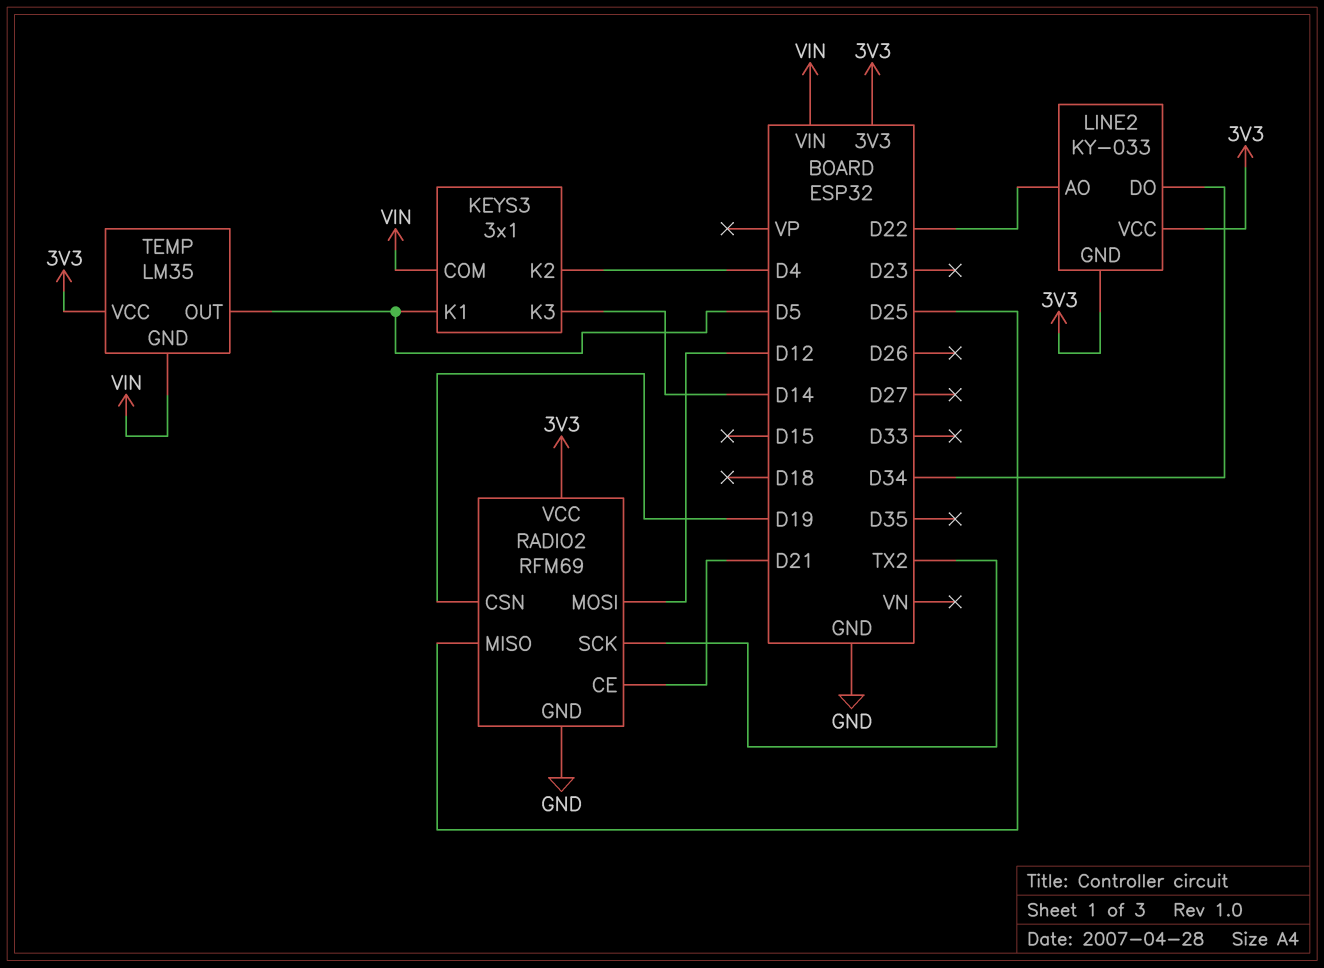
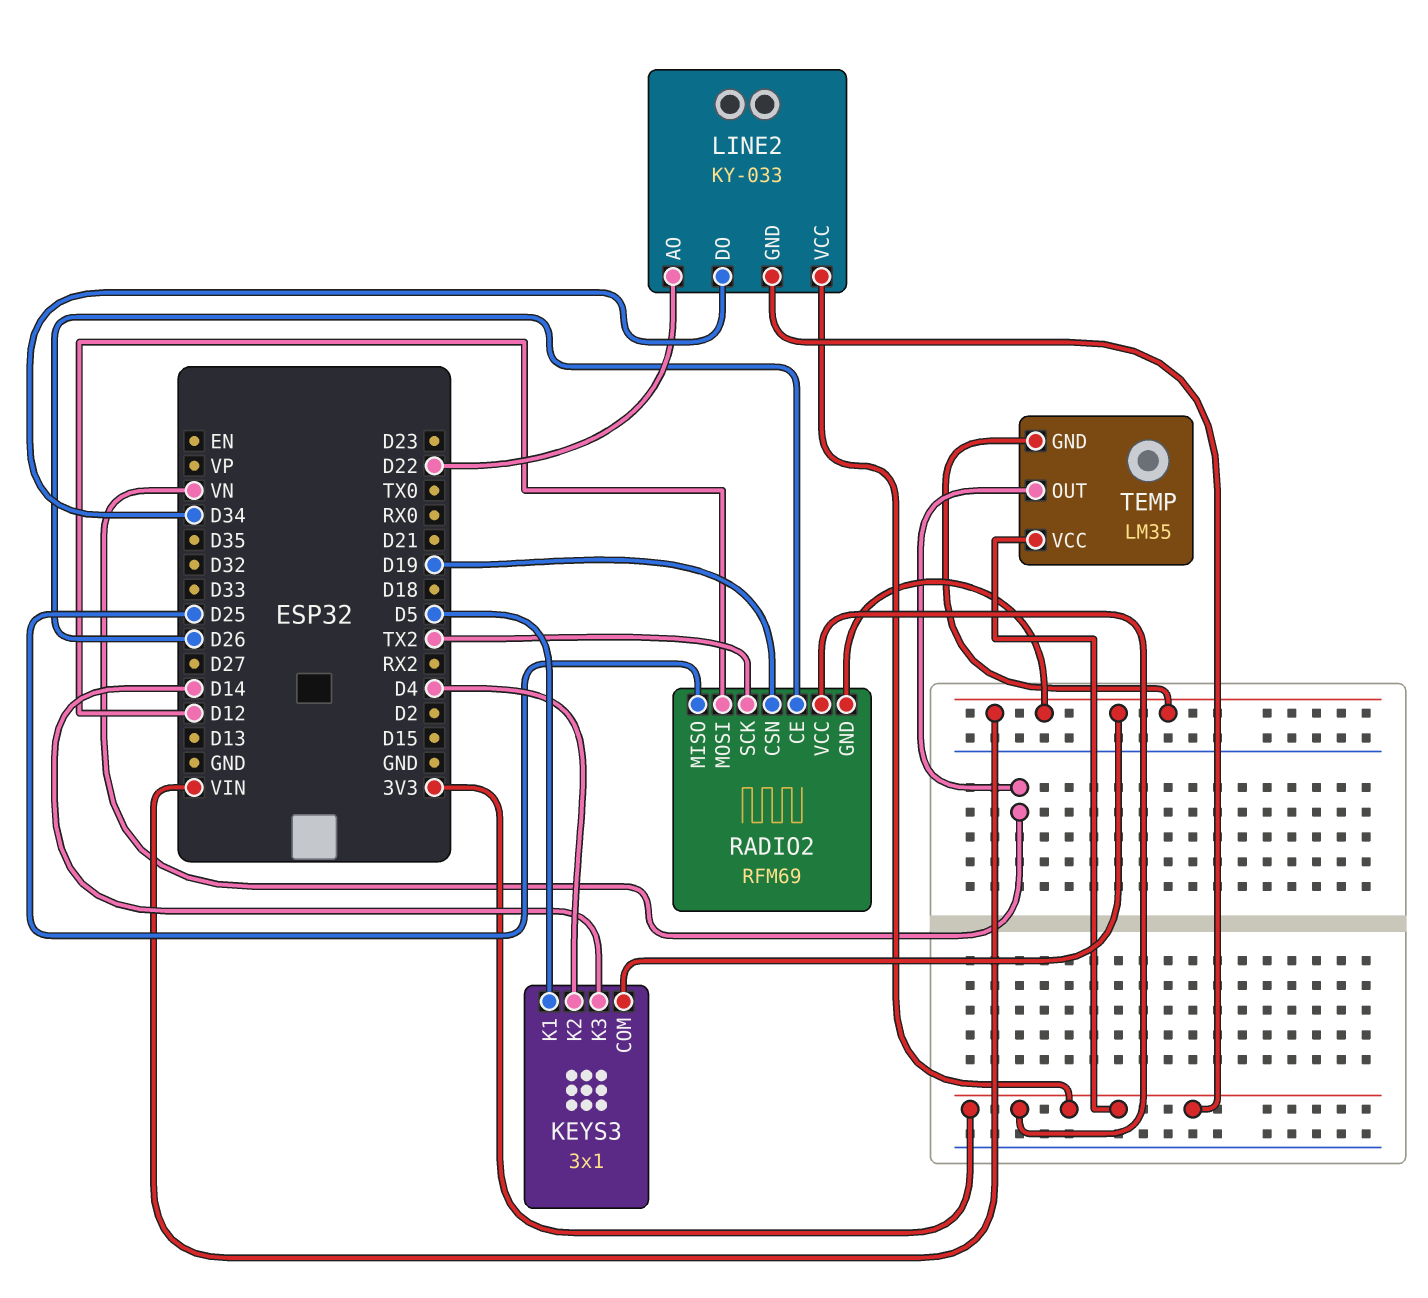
RADIO2 pin CE: D21 -> D26
RADIO2 pin GND: GND -> VIN
TEMP pin OUT: D5 -> VN

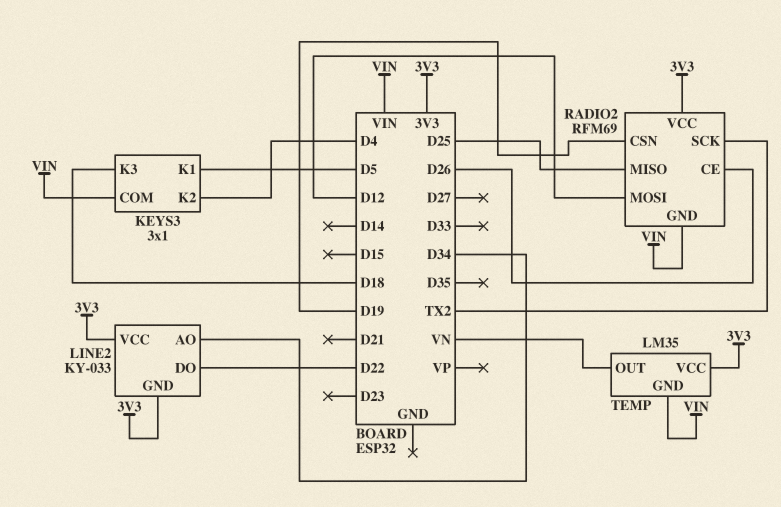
KEYS3 pin K3: D14 -> D18
LINE2 pin AO: D22 -> D34
LINE2 pin DO: D34 -> D22

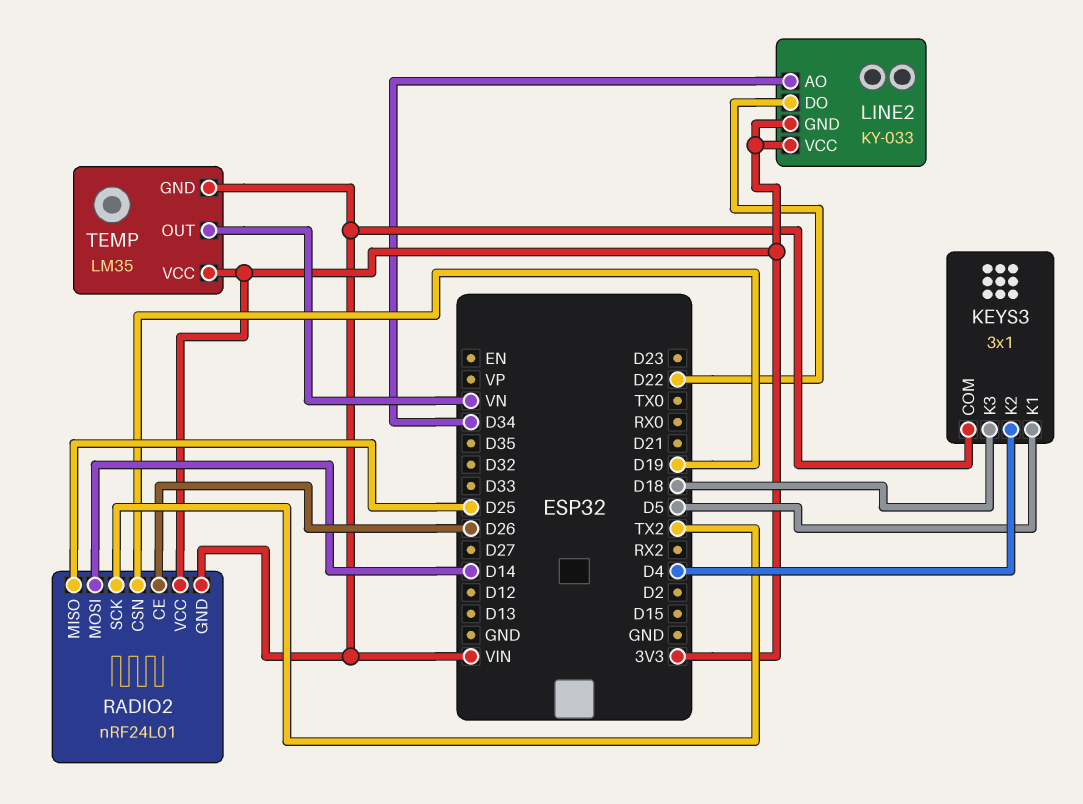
RADIO2: RFM69 -> nRF24L01
RADIO2 pin MOSI: D12 -> D14

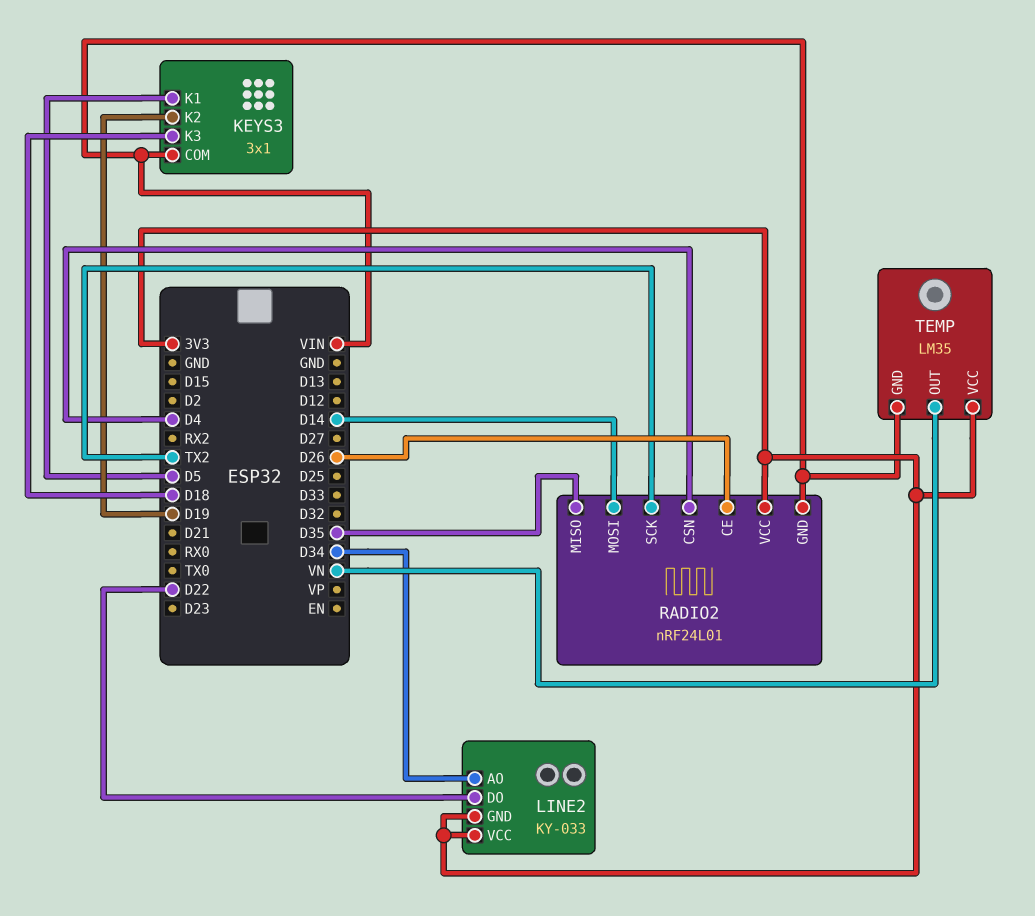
KEYS3 pin K2: D4 -> D19
RADIO2 pin CSN: D19 -> D4
RADIO2 pin MISO: D25 -> D35

